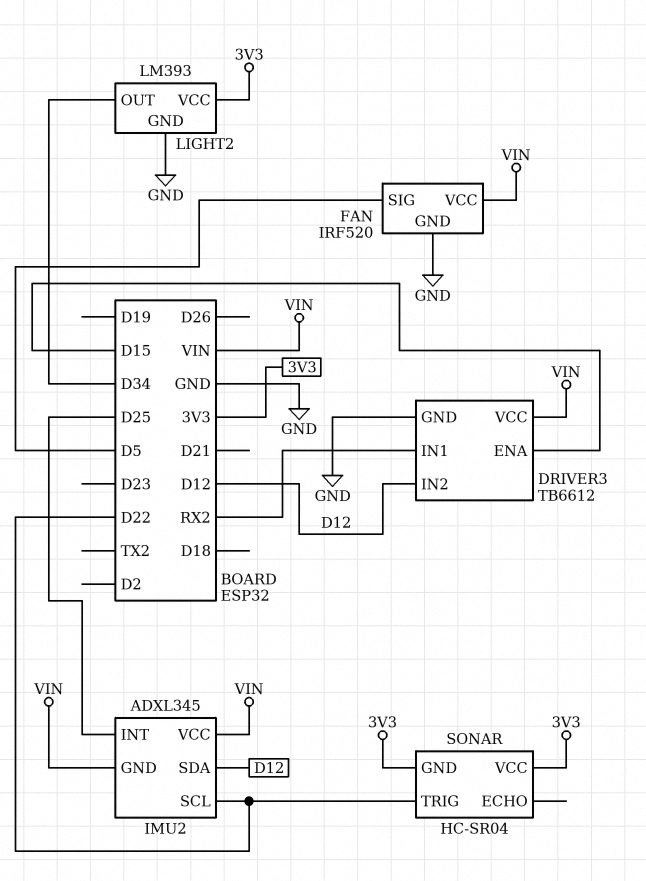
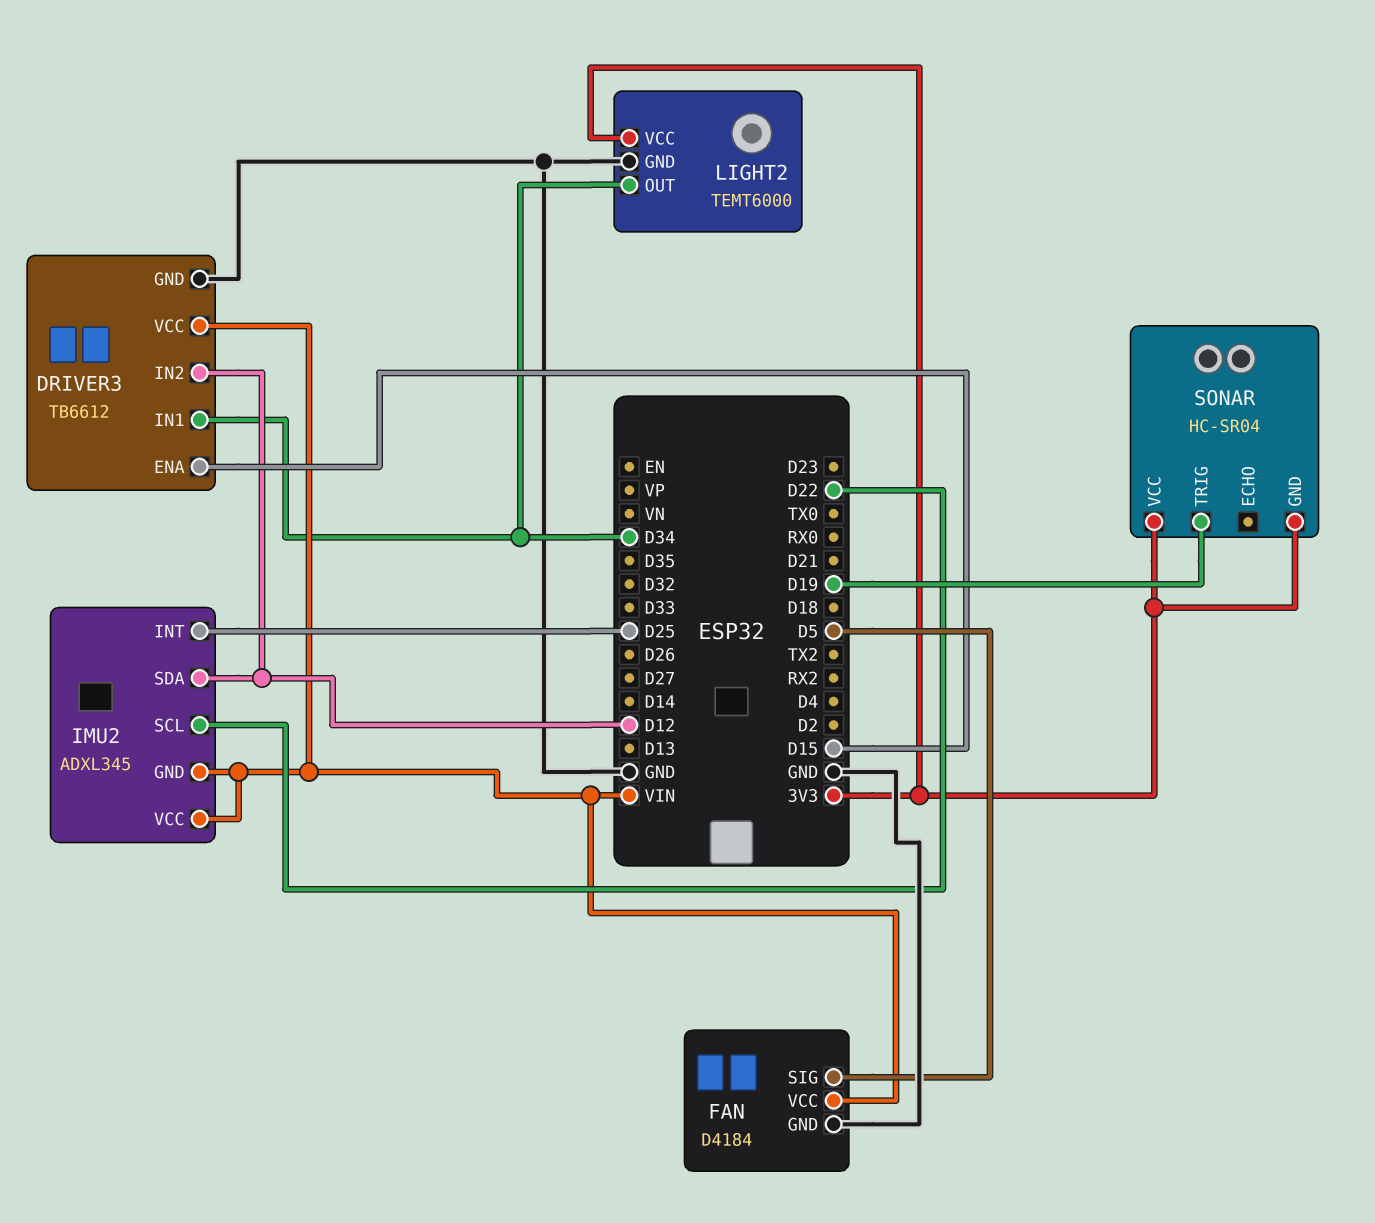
DRIVER3 pin IN1: RX2 -> D34
FAN: IRF520 -> D4184
LIGHT2: LM393 -> TEMT6000
SONAR pin TRIG: D22 -> D19

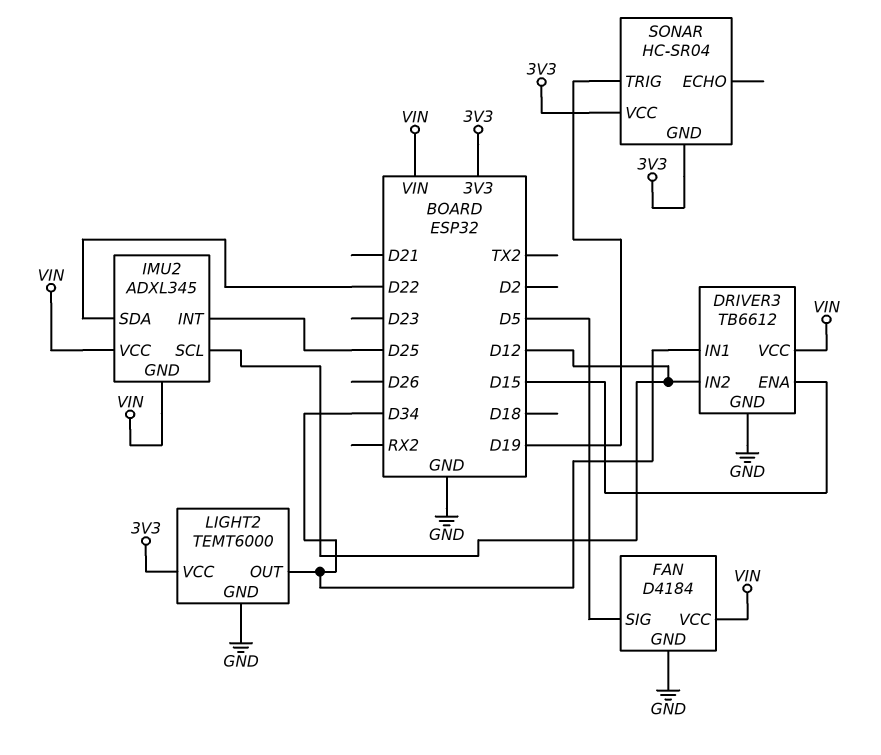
IMU2 pin SCL: D22 -> D12
IMU2 pin SDA: D12 -> D22

